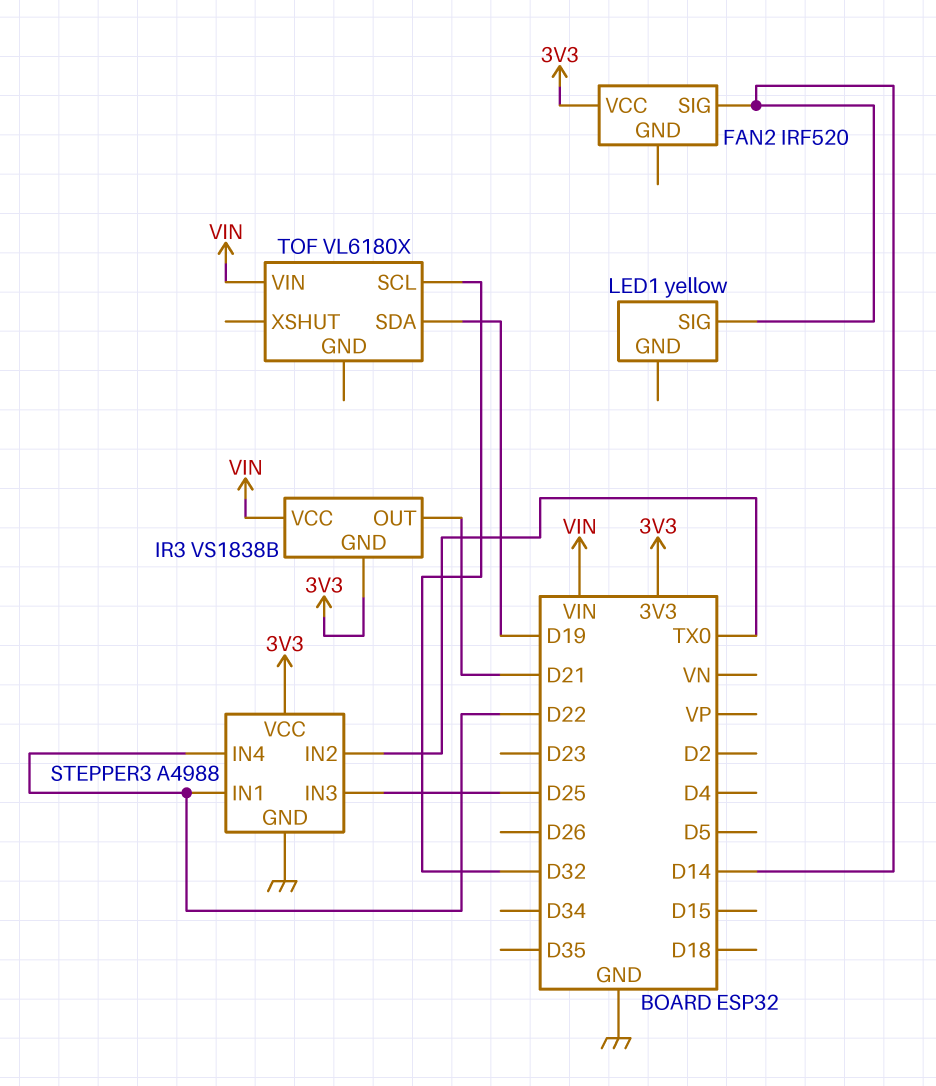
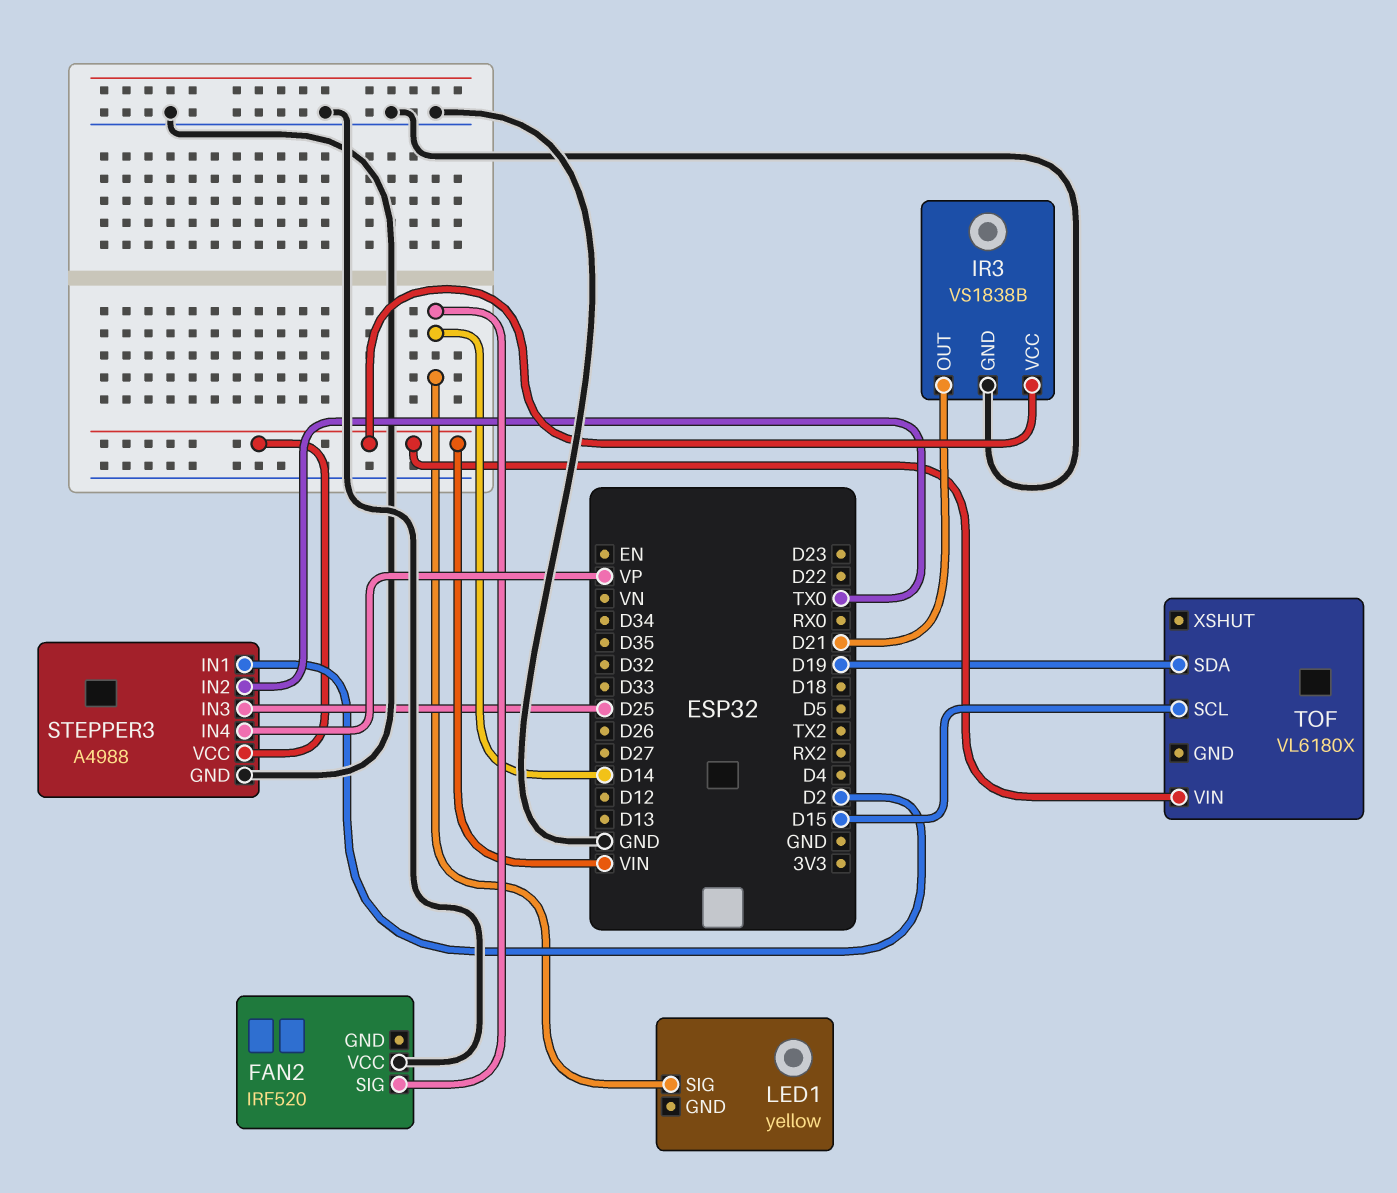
FAN2 pin VCC: 3V3 -> GND
IR3 pin GND: 3V3 -> GND
STEPPER3 pin IN1: D22 -> D2
STEPPER3 pin IN4: D22 -> VP
STEPPER3 pin VCC: 3V3 -> VIN
TOF pin SCL: D32 -> D15

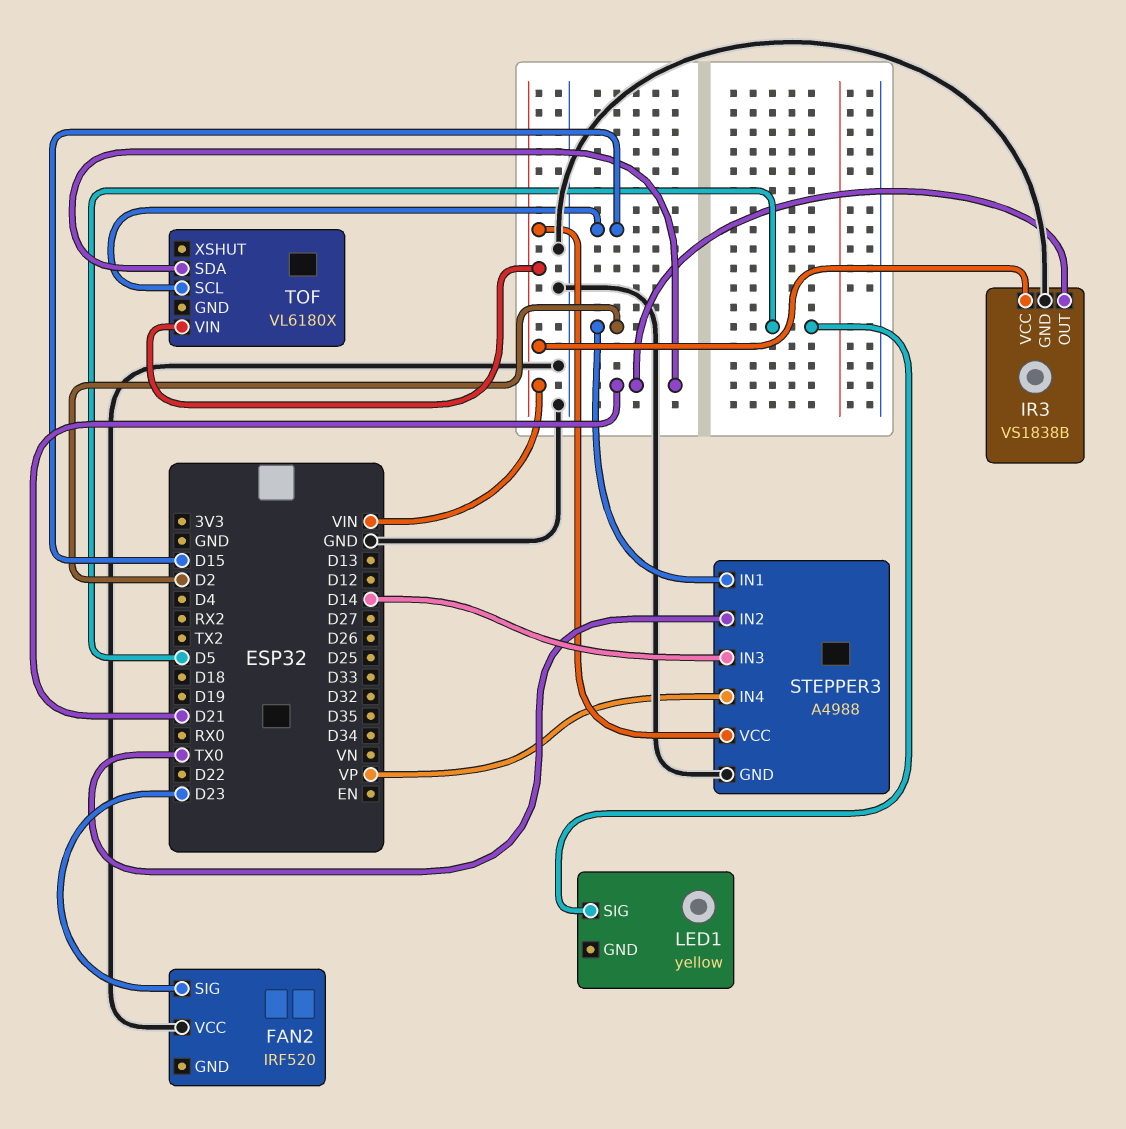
FAN2 pin SIG: D14 -> D23
LED1 pin SIG: D14 -> D5
STEPPER3 pin IN3: D25 -> D14
TOF pin SDA: D19 -> D21

